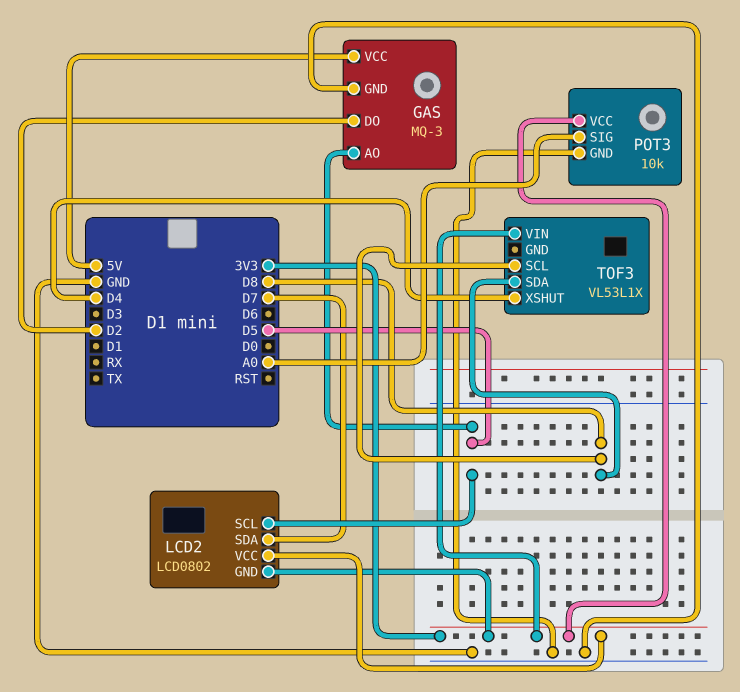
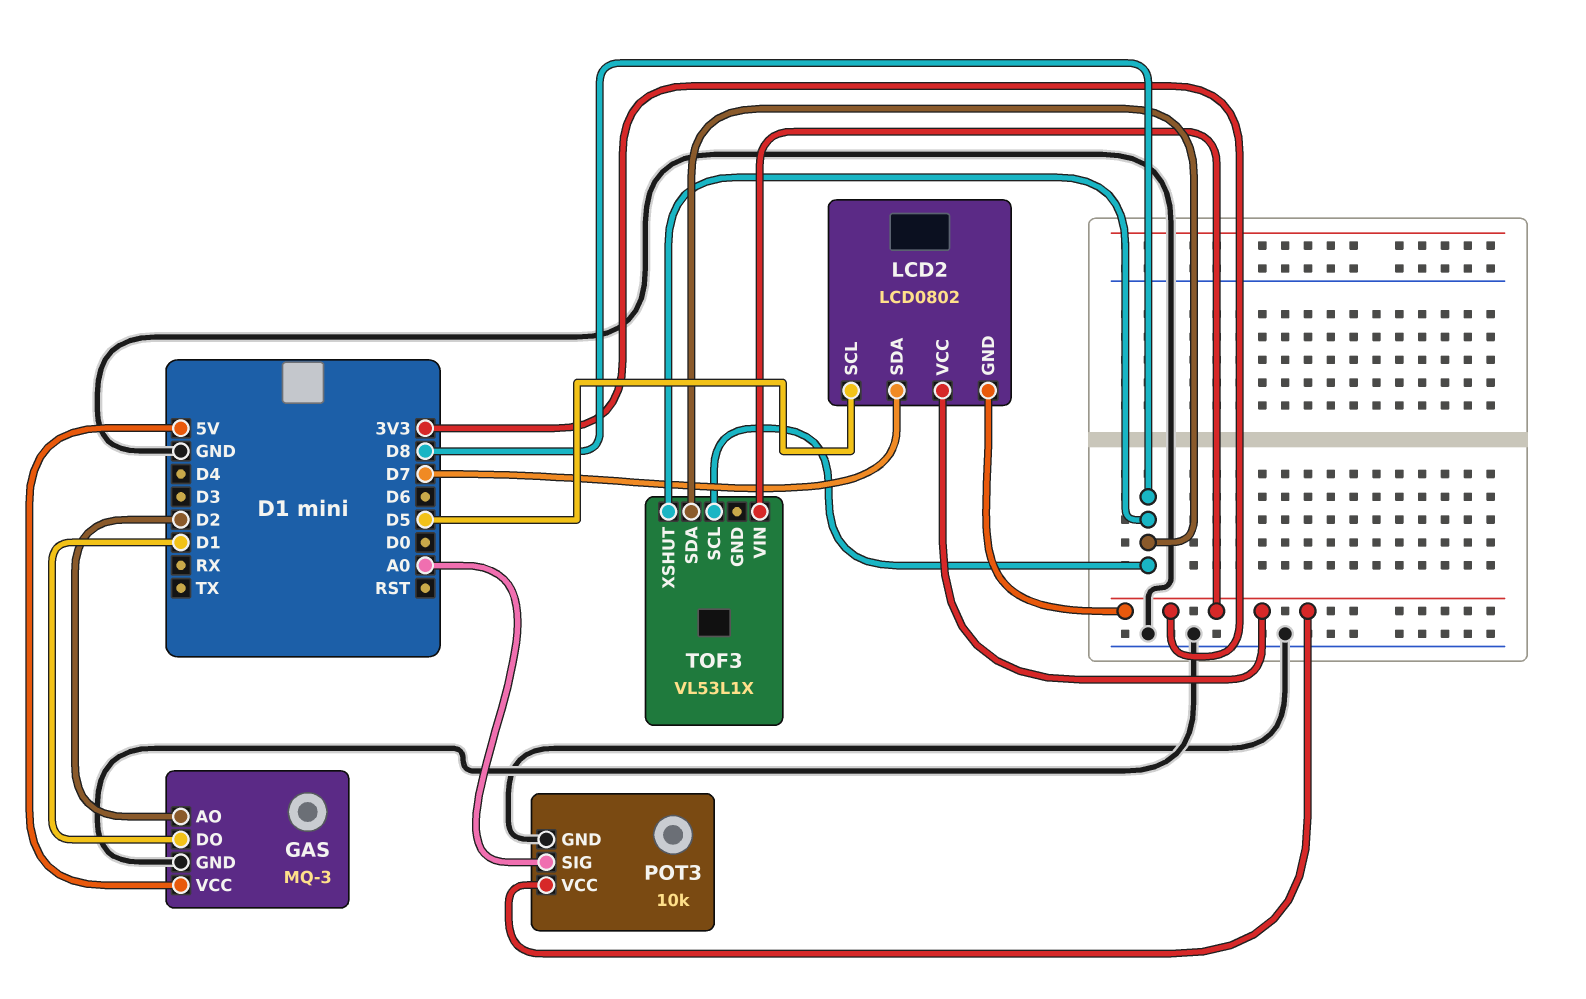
GAS pin AO: D5 -> D2
GAS pin DO: D2 -> D1
TOF3 pin XSHUT: D4 -> D8

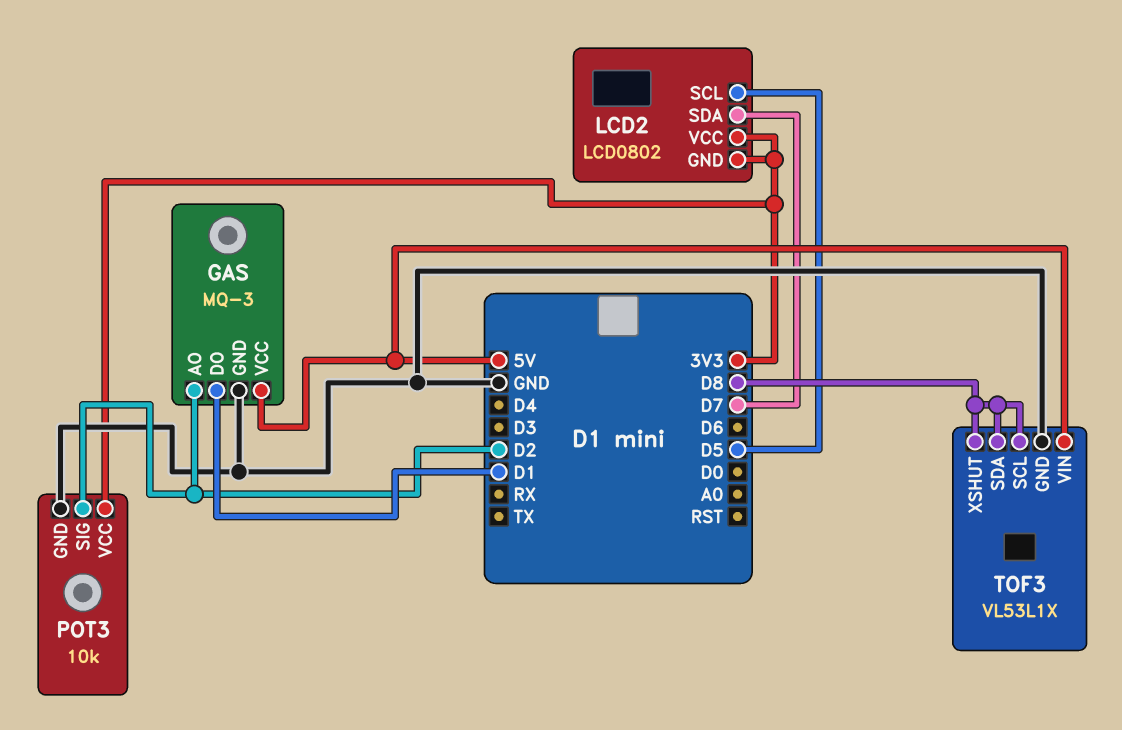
POT3 pin SIG: A0 -> D2
TOF3 pin GND: none -> GND
TOF3 pin VIN: 3V3 -> 5V

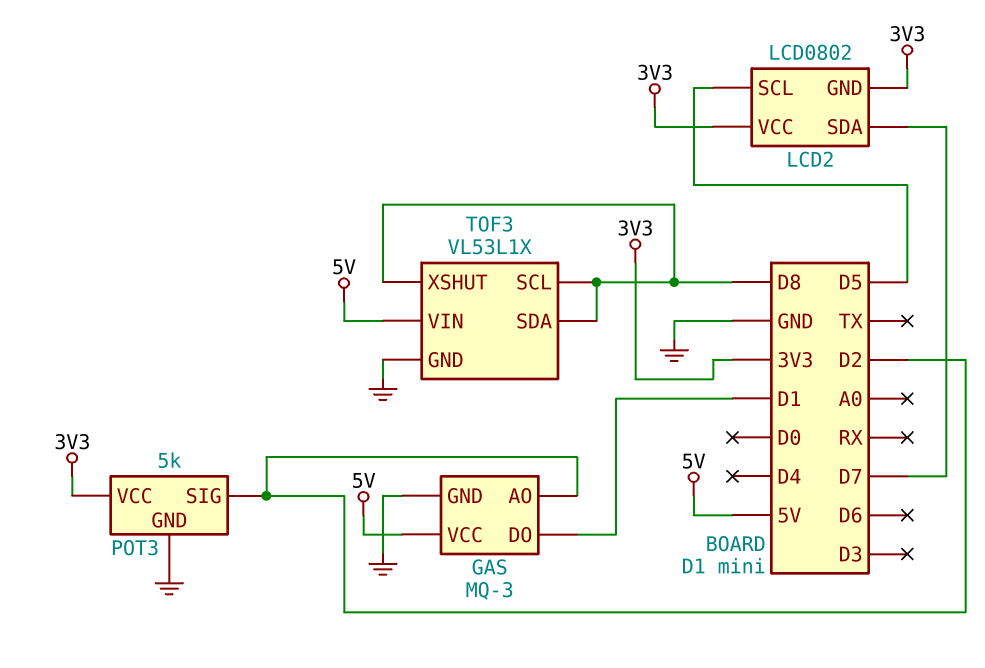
POT3: 10k -> 5k

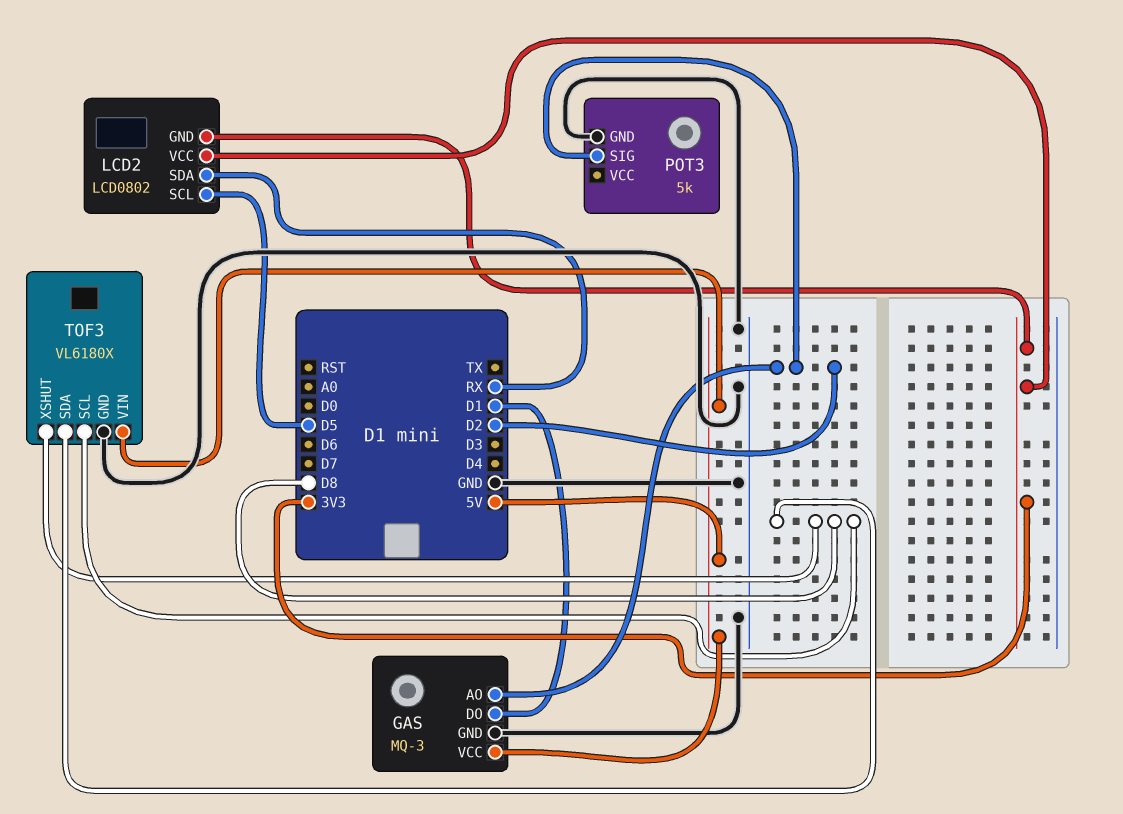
LCD2 pin SDA: D7 -> RX
POT3 pin VCC: 3V3 -> none
TOF3: VL53L1X -> VL6180X

